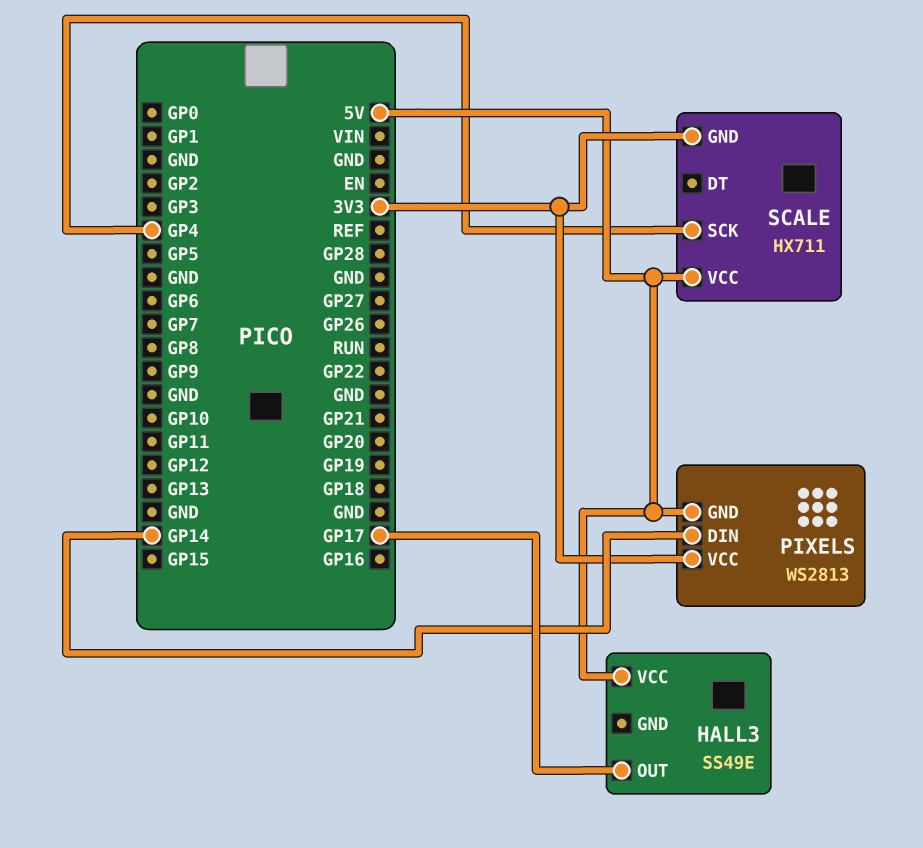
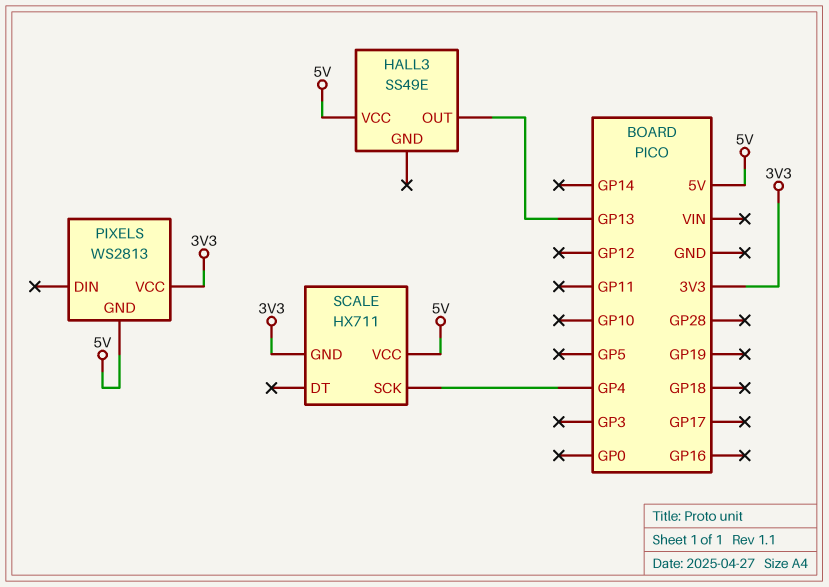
HALL3 pin OUT: GP17 -> GP13
PIXELS pin DIN: GP14 -> none

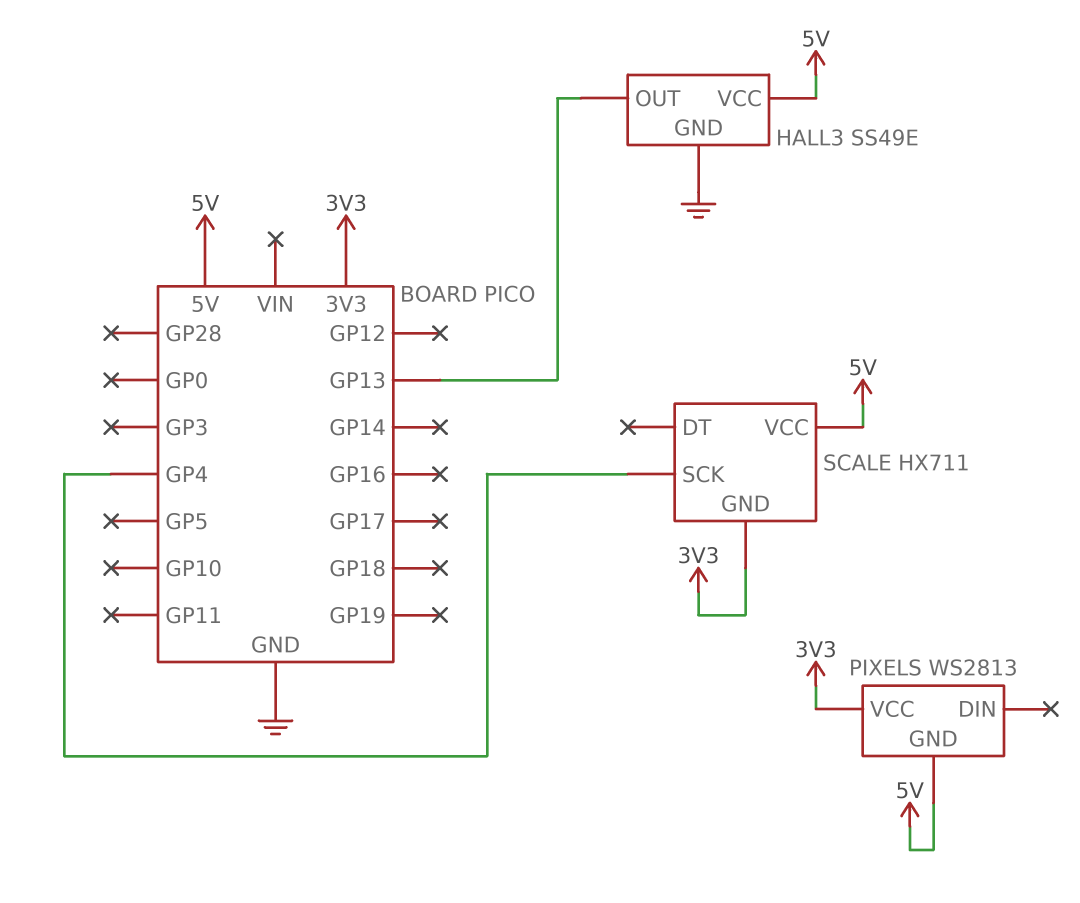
HALL3 pin GND: none -> GND

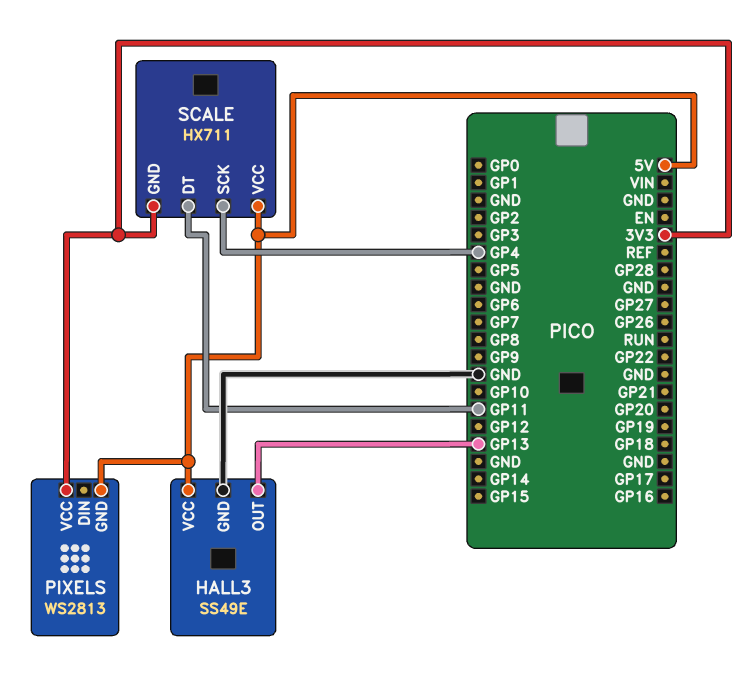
SCALE pin DT: none -> GP11

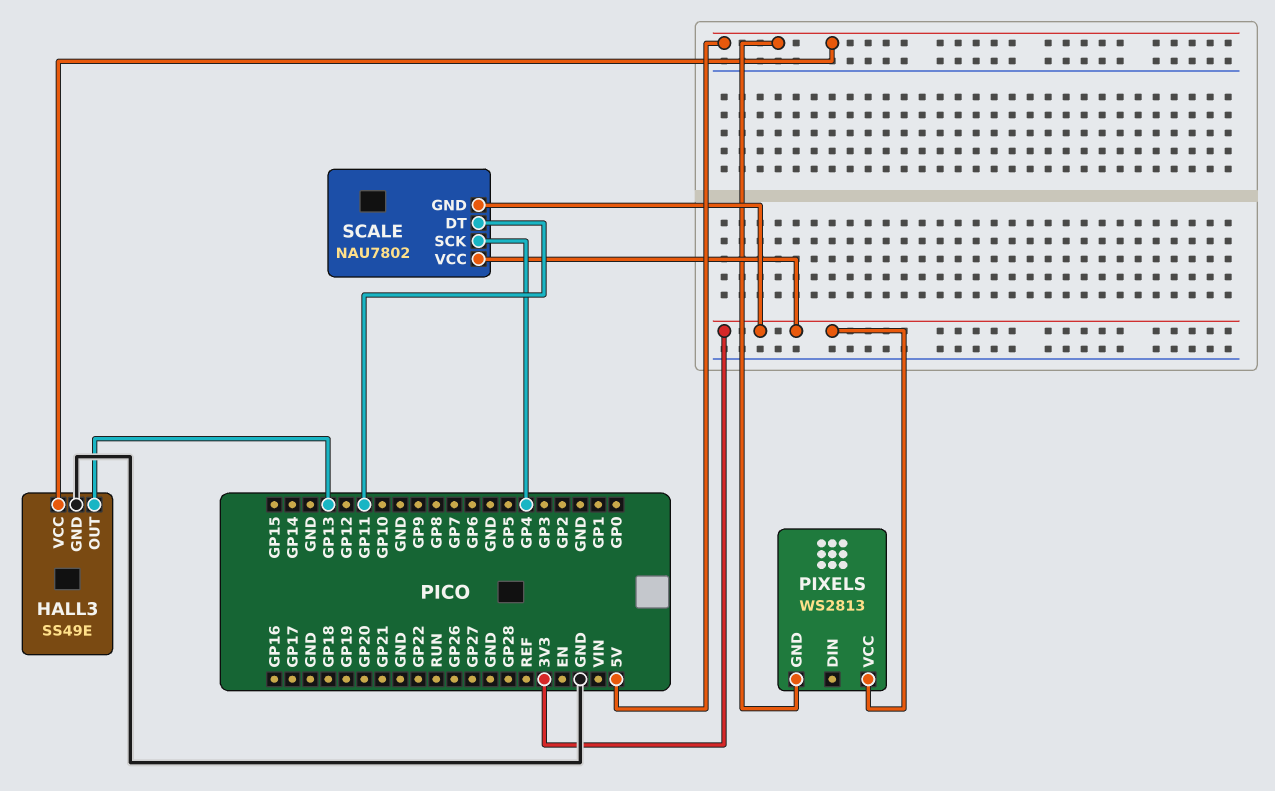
SCALE: HX711 -> NAU7802
SCALE pin VCC: 5V -> 3V3

